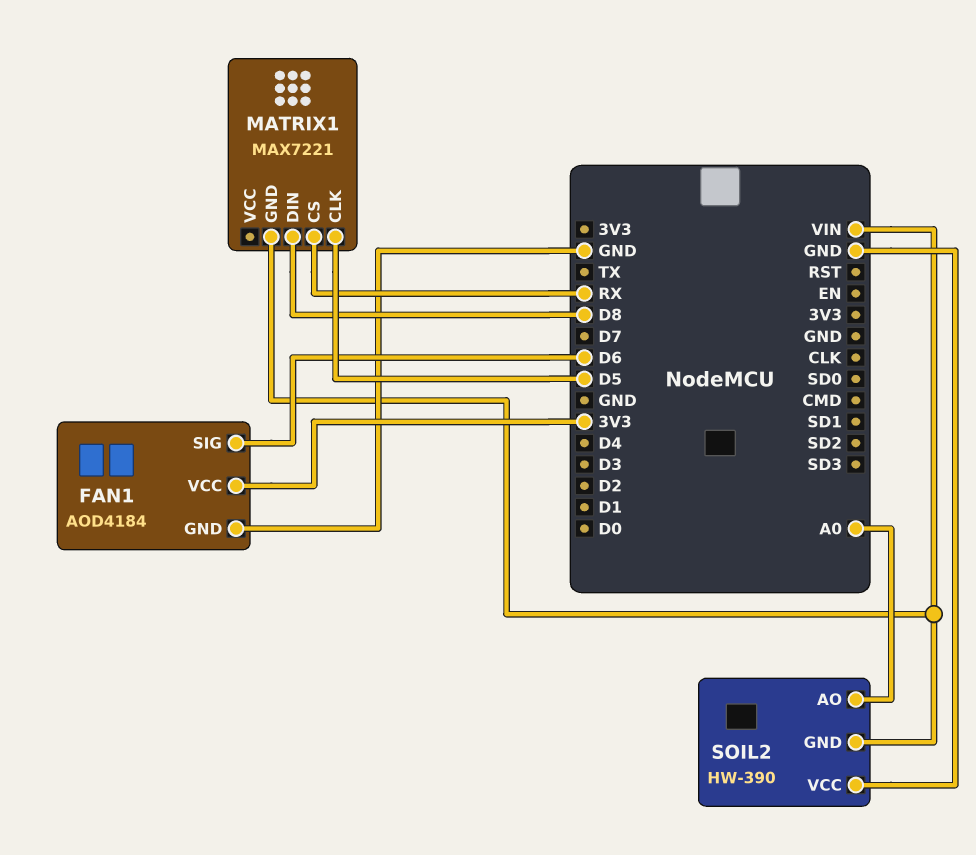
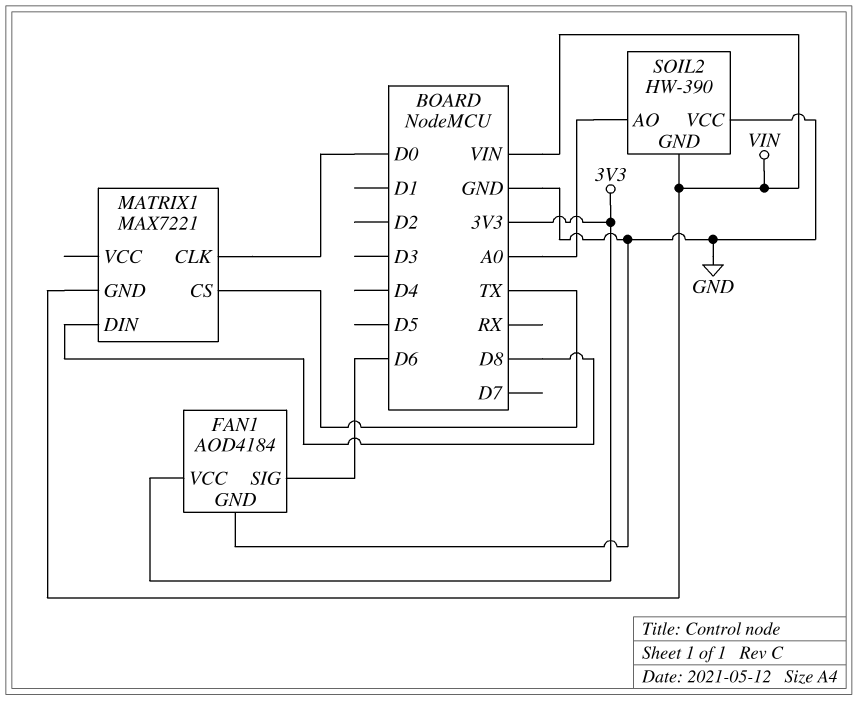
MATRIX1 pin CLK: D5 -> D0
MATRIX1 pin CS: RX -> TX

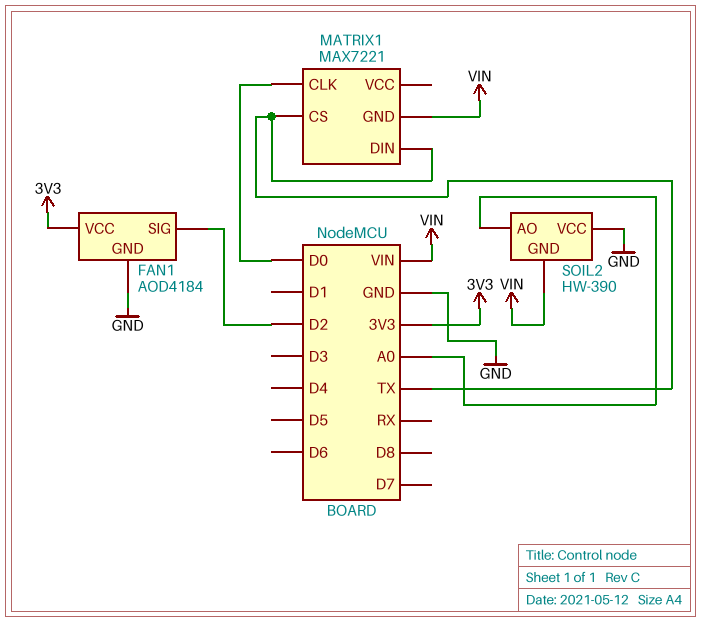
FAN1 pin SIG: D6 -> D2
MATRIX1 pin DIN: D8 -> TX

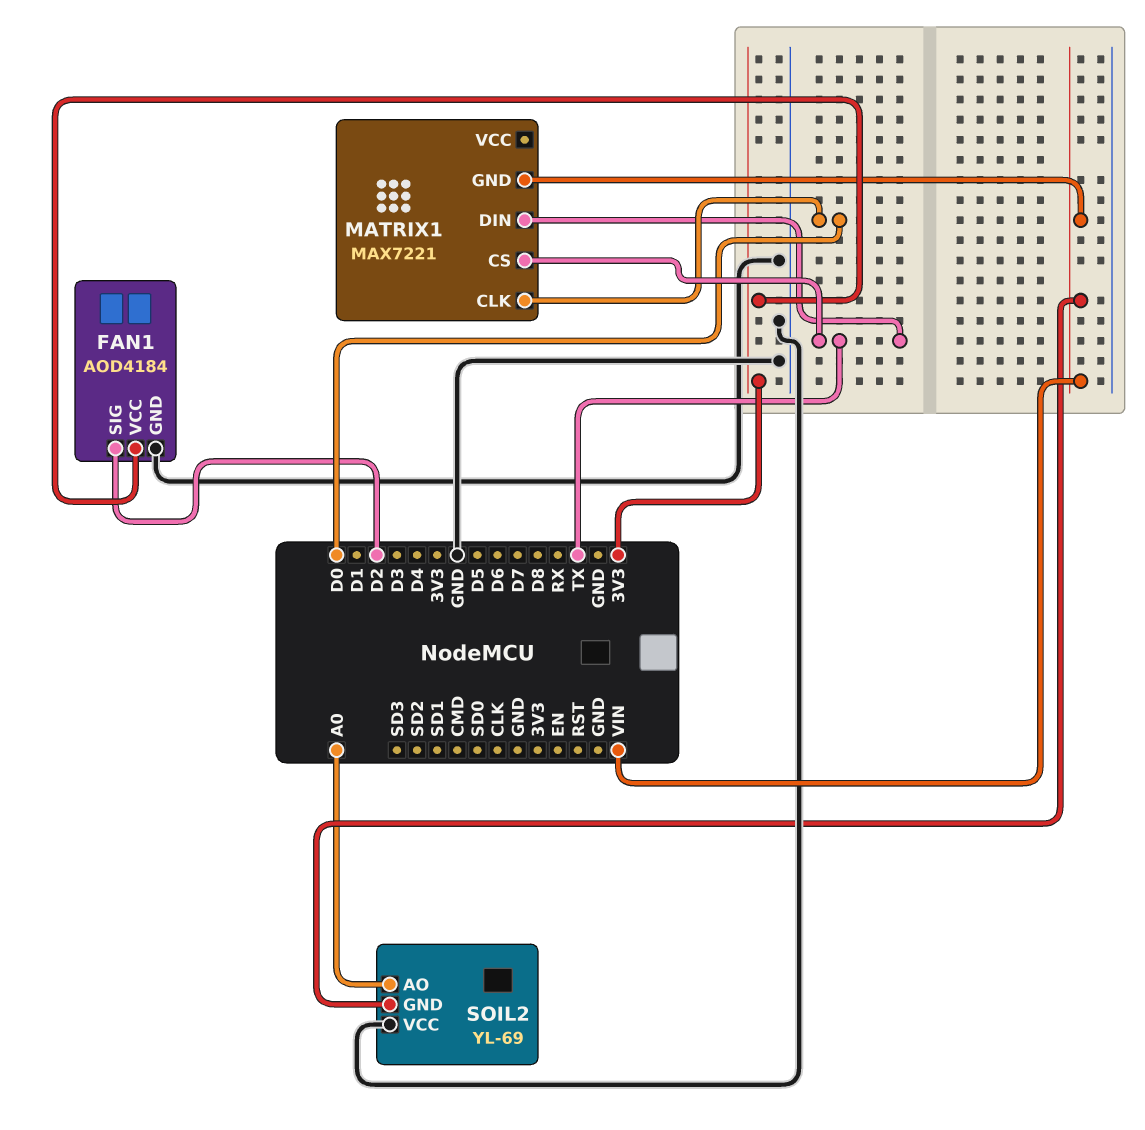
SOIL2: HW-390 -> YL-69

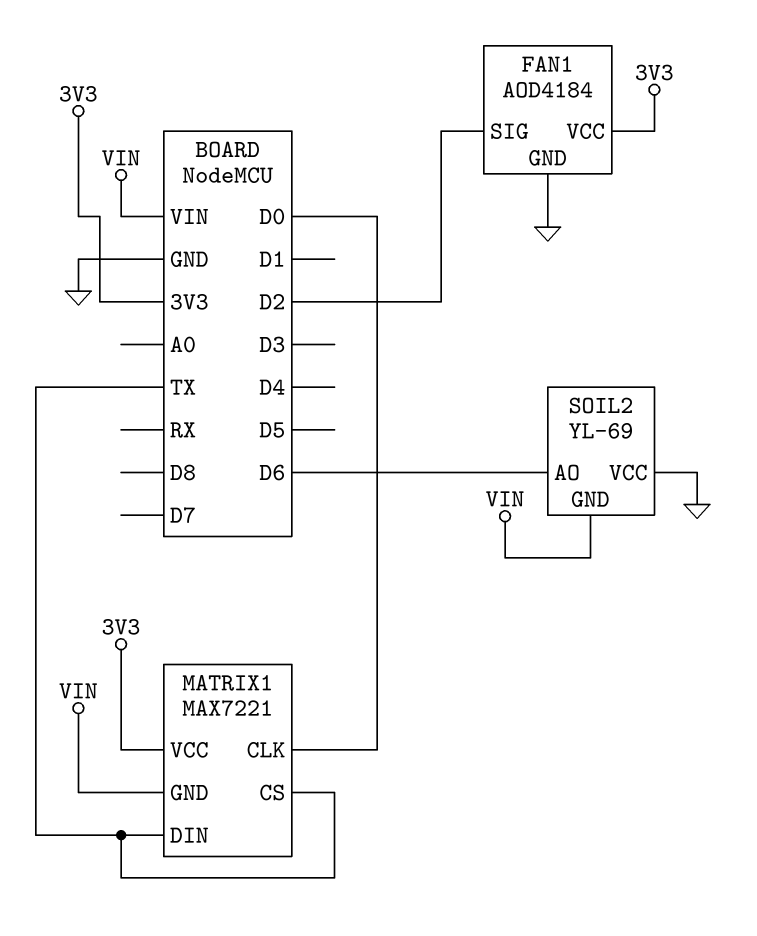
MATRIX1 pin VCC: none -> 3V3
SOIL2 pin AO: A0 -> D6

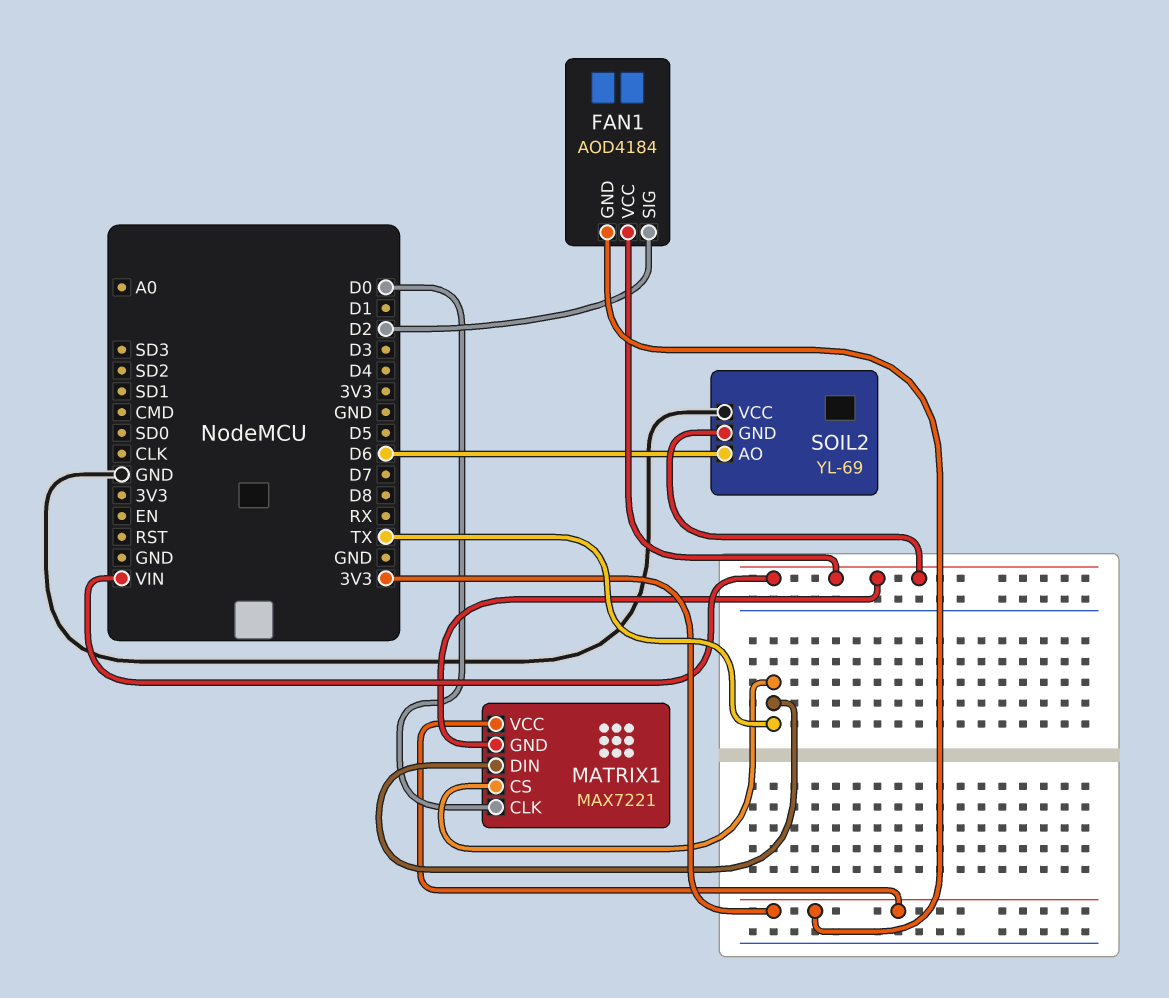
FAN1 pin GND: GND -> 3V3
FAN1 pin VCC: 3V3 -> VIN

